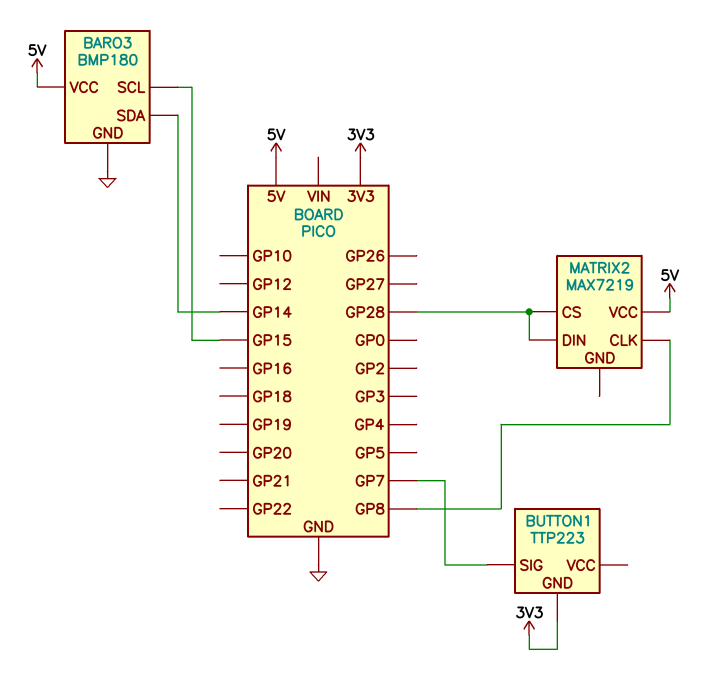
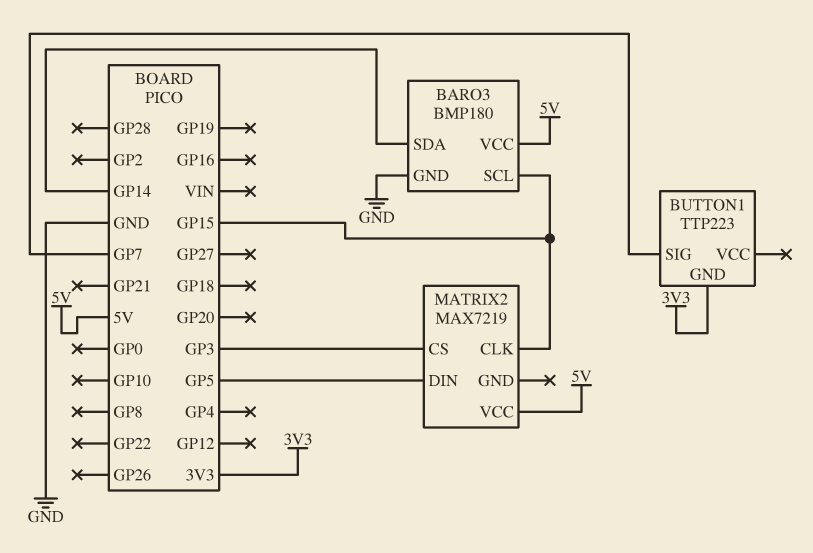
MATRIX2 pin CLK: GP8 -> GP15
MATRIX2 pin CS: GP28 -> GP3
MATRIX2 pin DIN: GP28 -> GP5

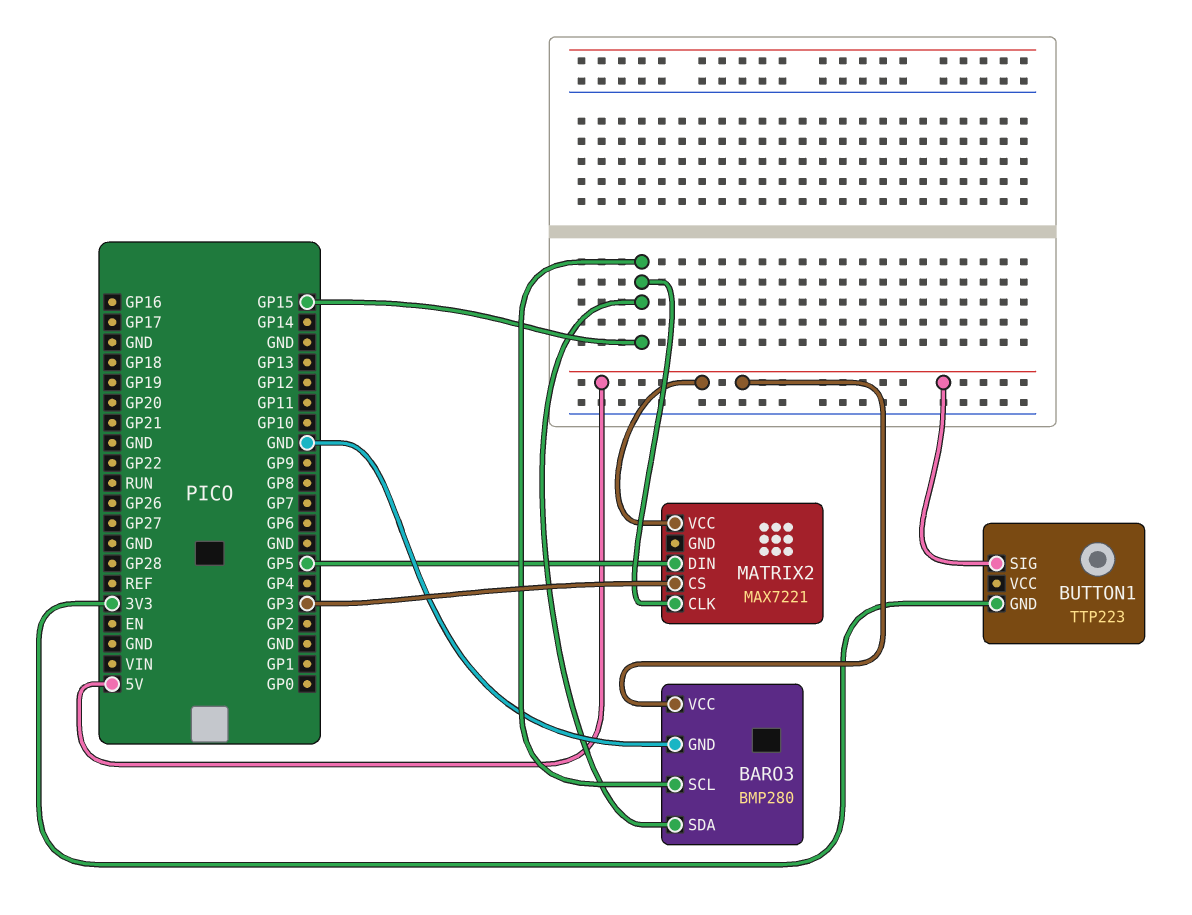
BARO3: BMP180 -> BMP280
BARO3 pin SDA: GP14 -> GP15
BUTTON1 pin SIG: GP7 -> 5V
MATRIX2: MAX7219 -> MAX7221

